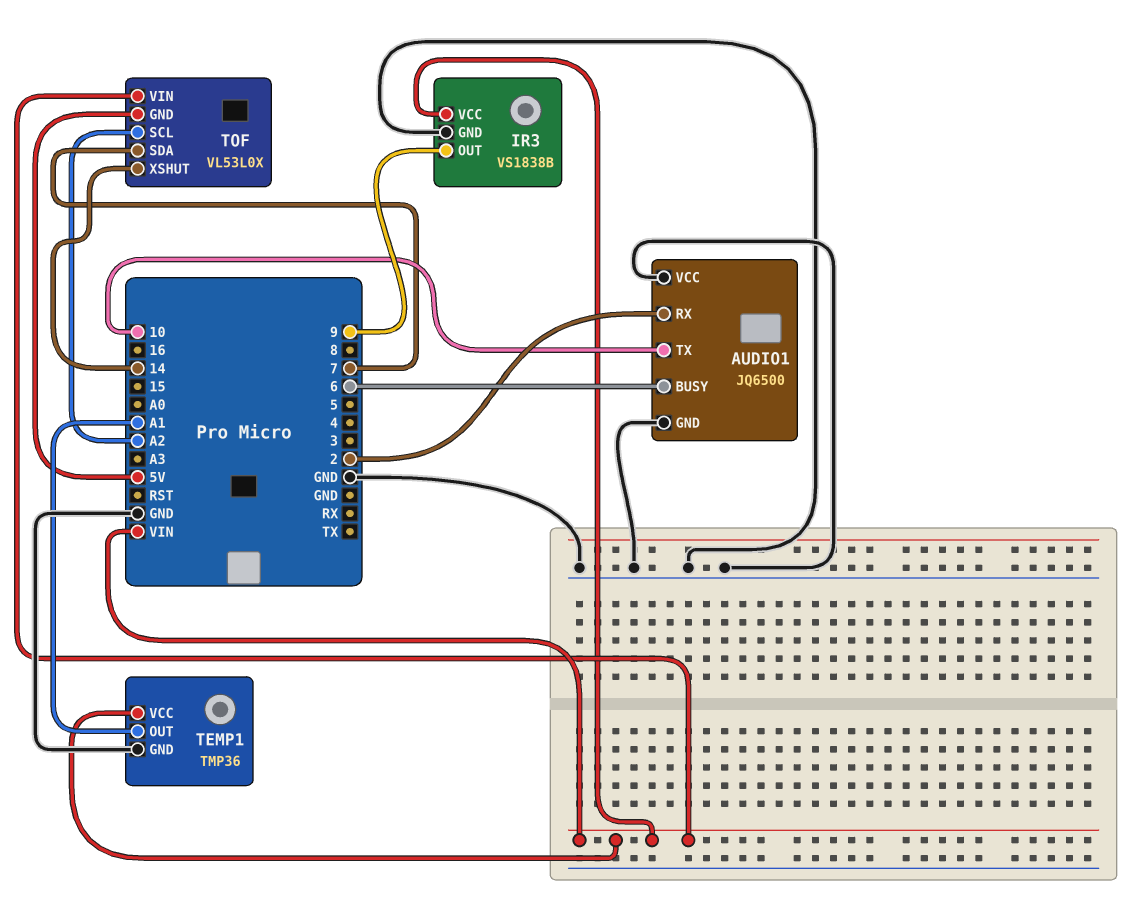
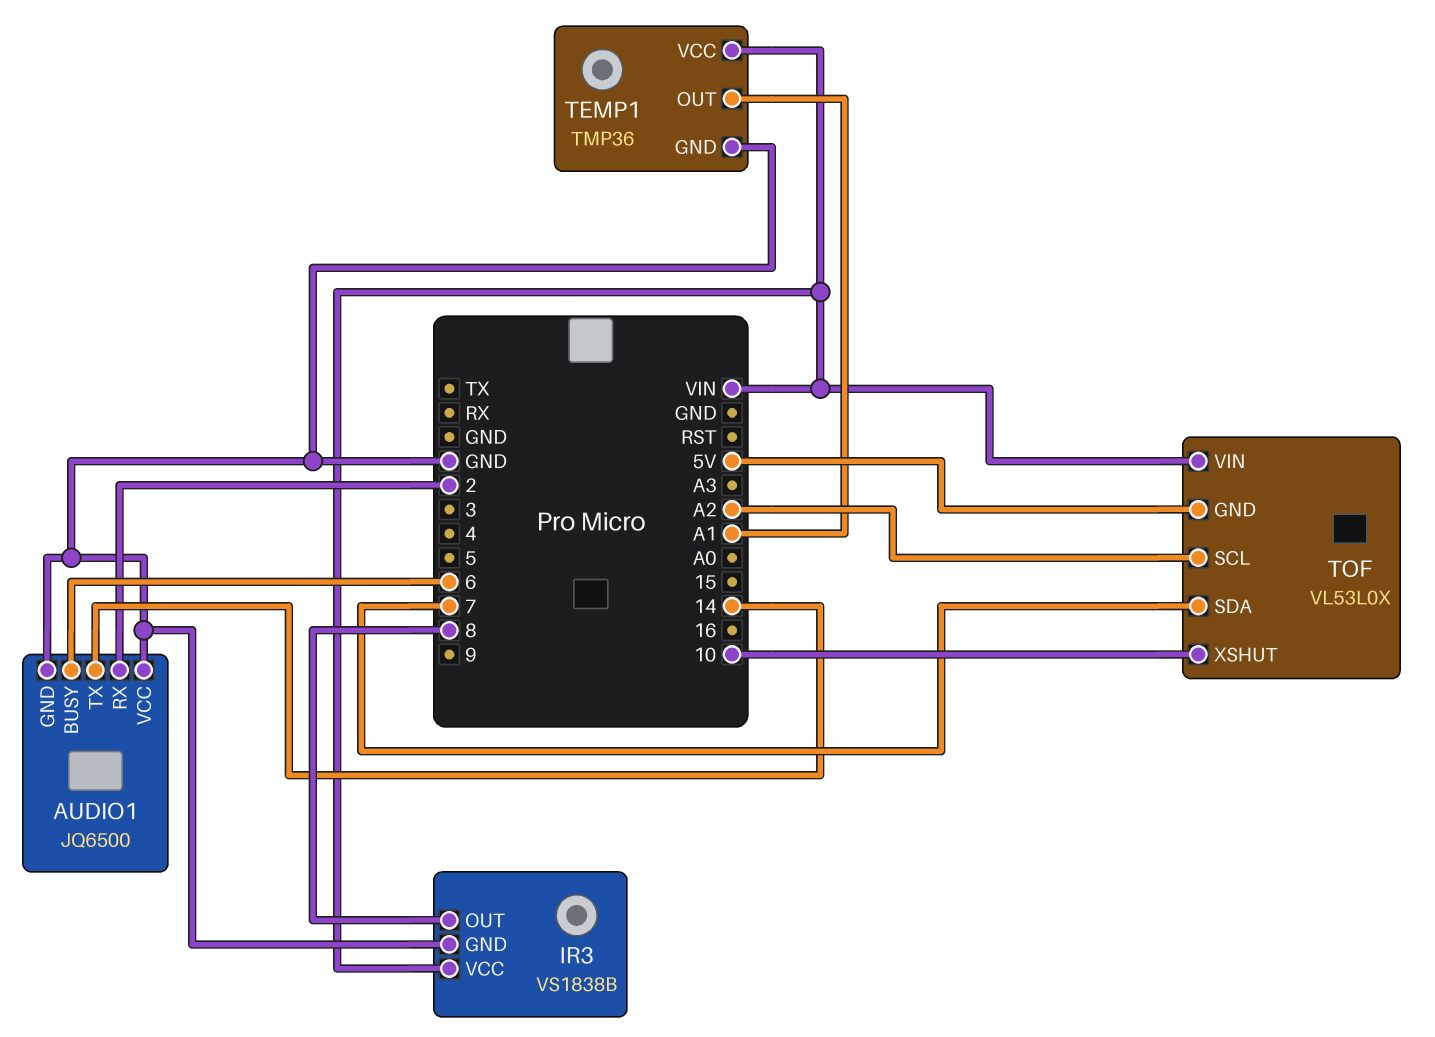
AUDIO1 pin TX: 10 -> 14
IR3 pin OUT: 9 -> 8
TOF pin XSHUT: 14 -> 10

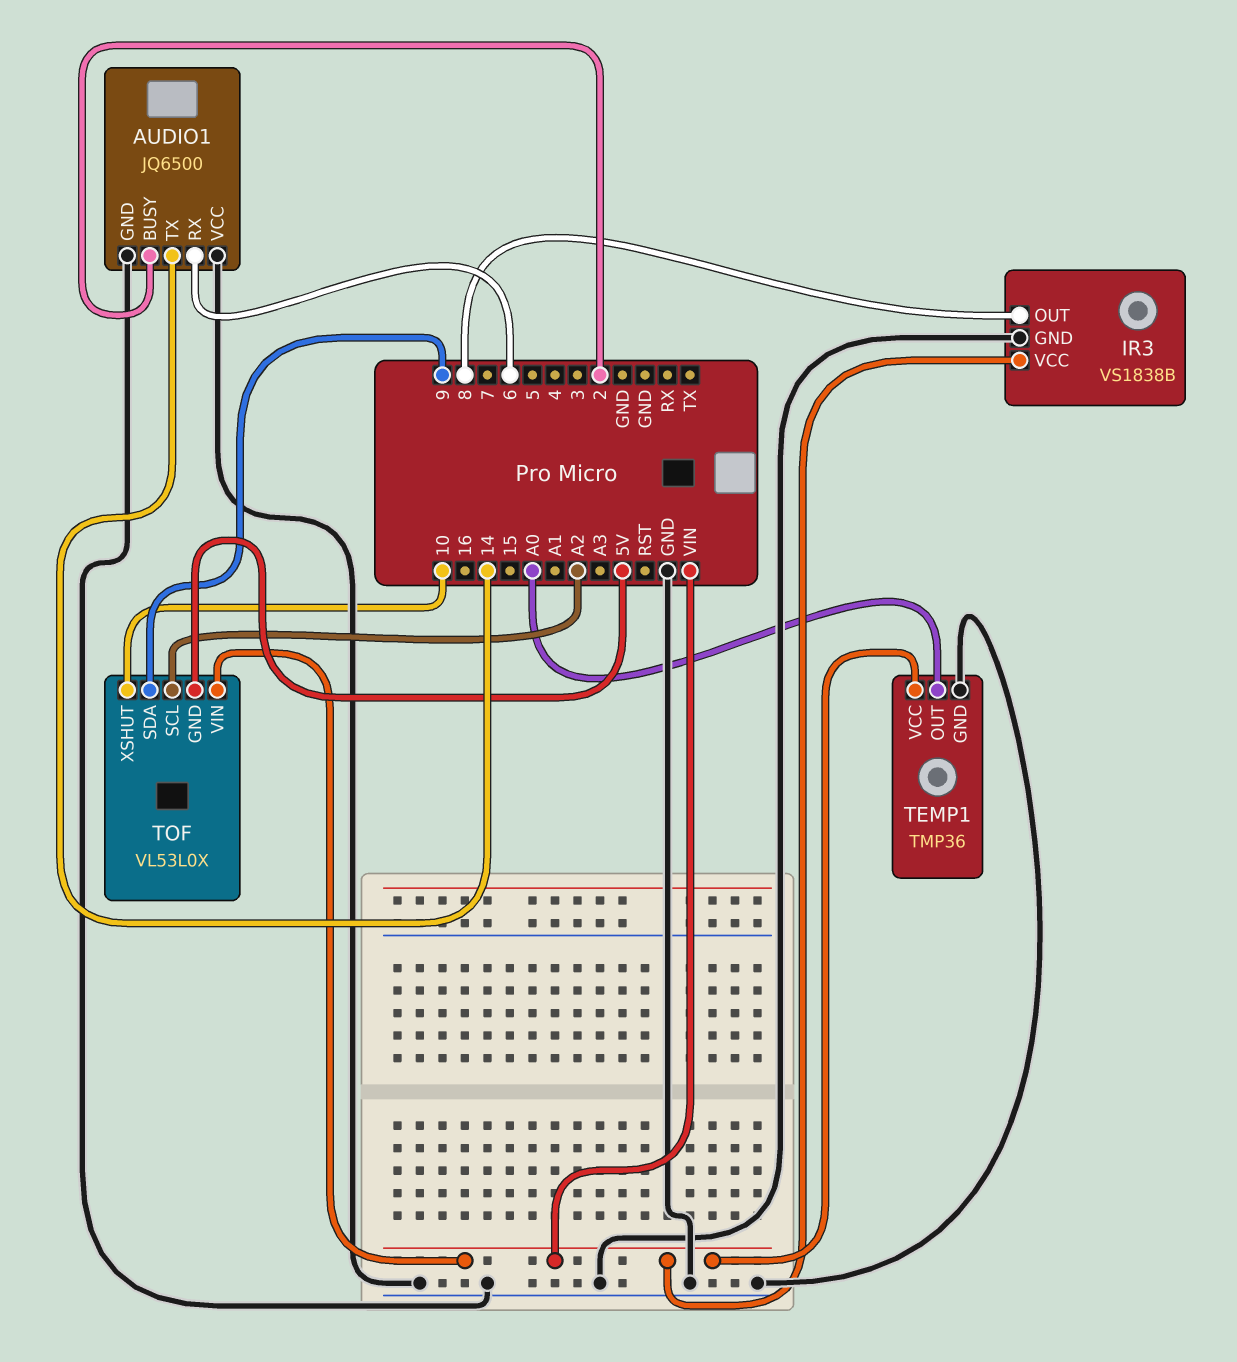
AUDIO1 pin BUSY: 6 -> 2
AUDIO1 pin RX: 2 -> 6
TEMP1 pin OUT: A1 -> A0
TOF pin SDA: 7 -> 9

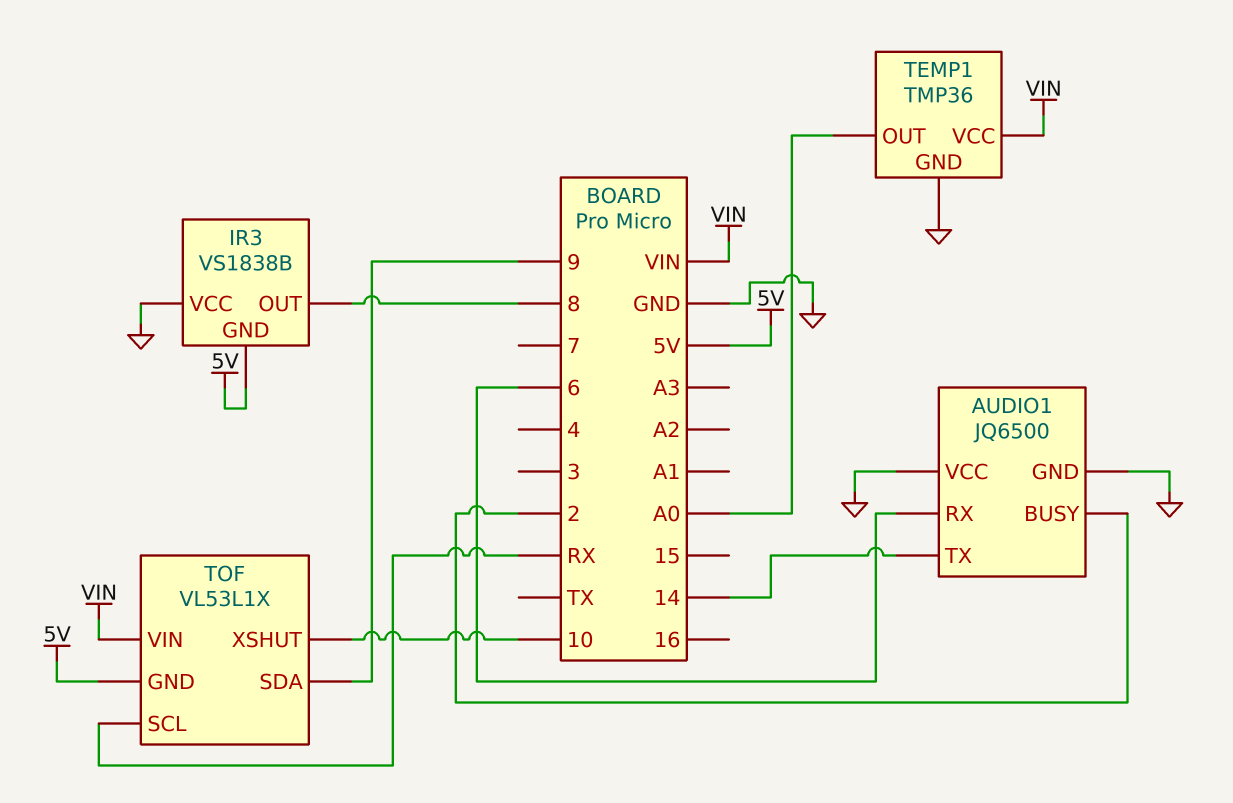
IR3 pin GND: GND -> 5V
IR3 pin VCC: VIN -> GND
TOF: VL53L0X -> VL53L1X
TOF pin SCL: A2 -> RX

